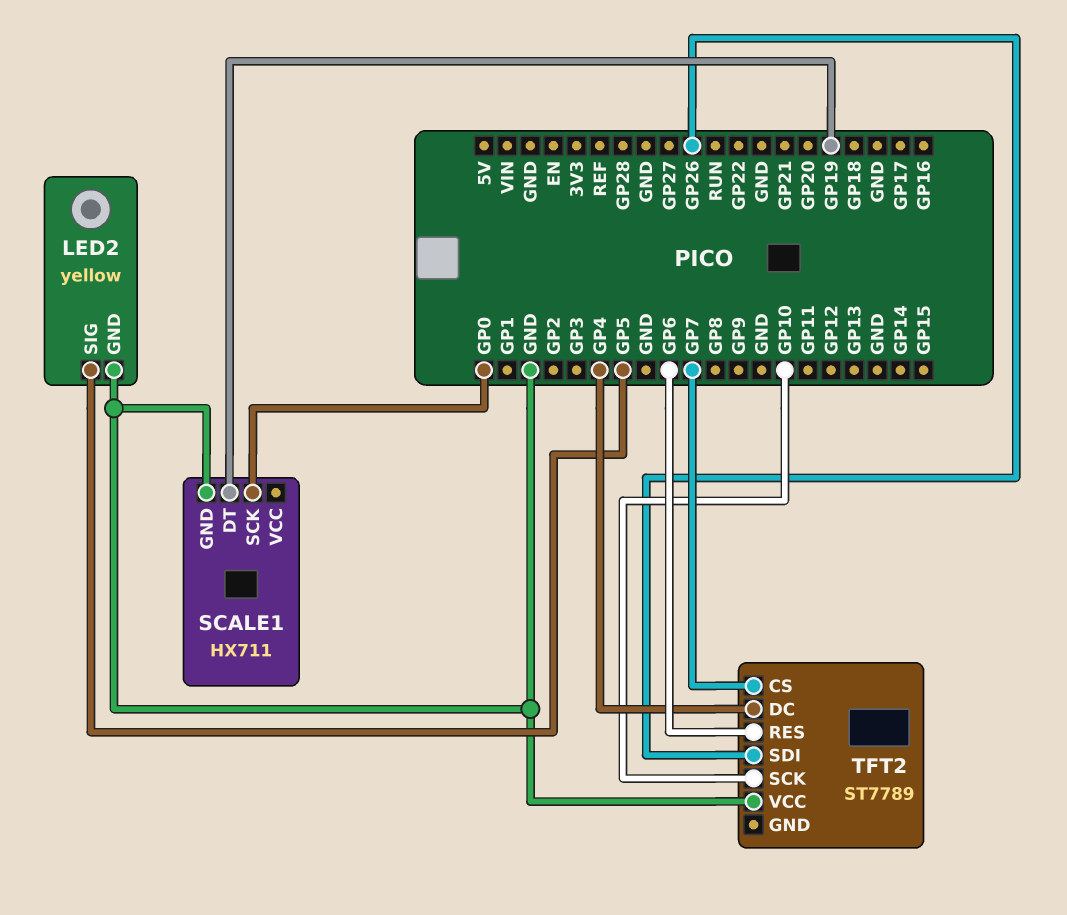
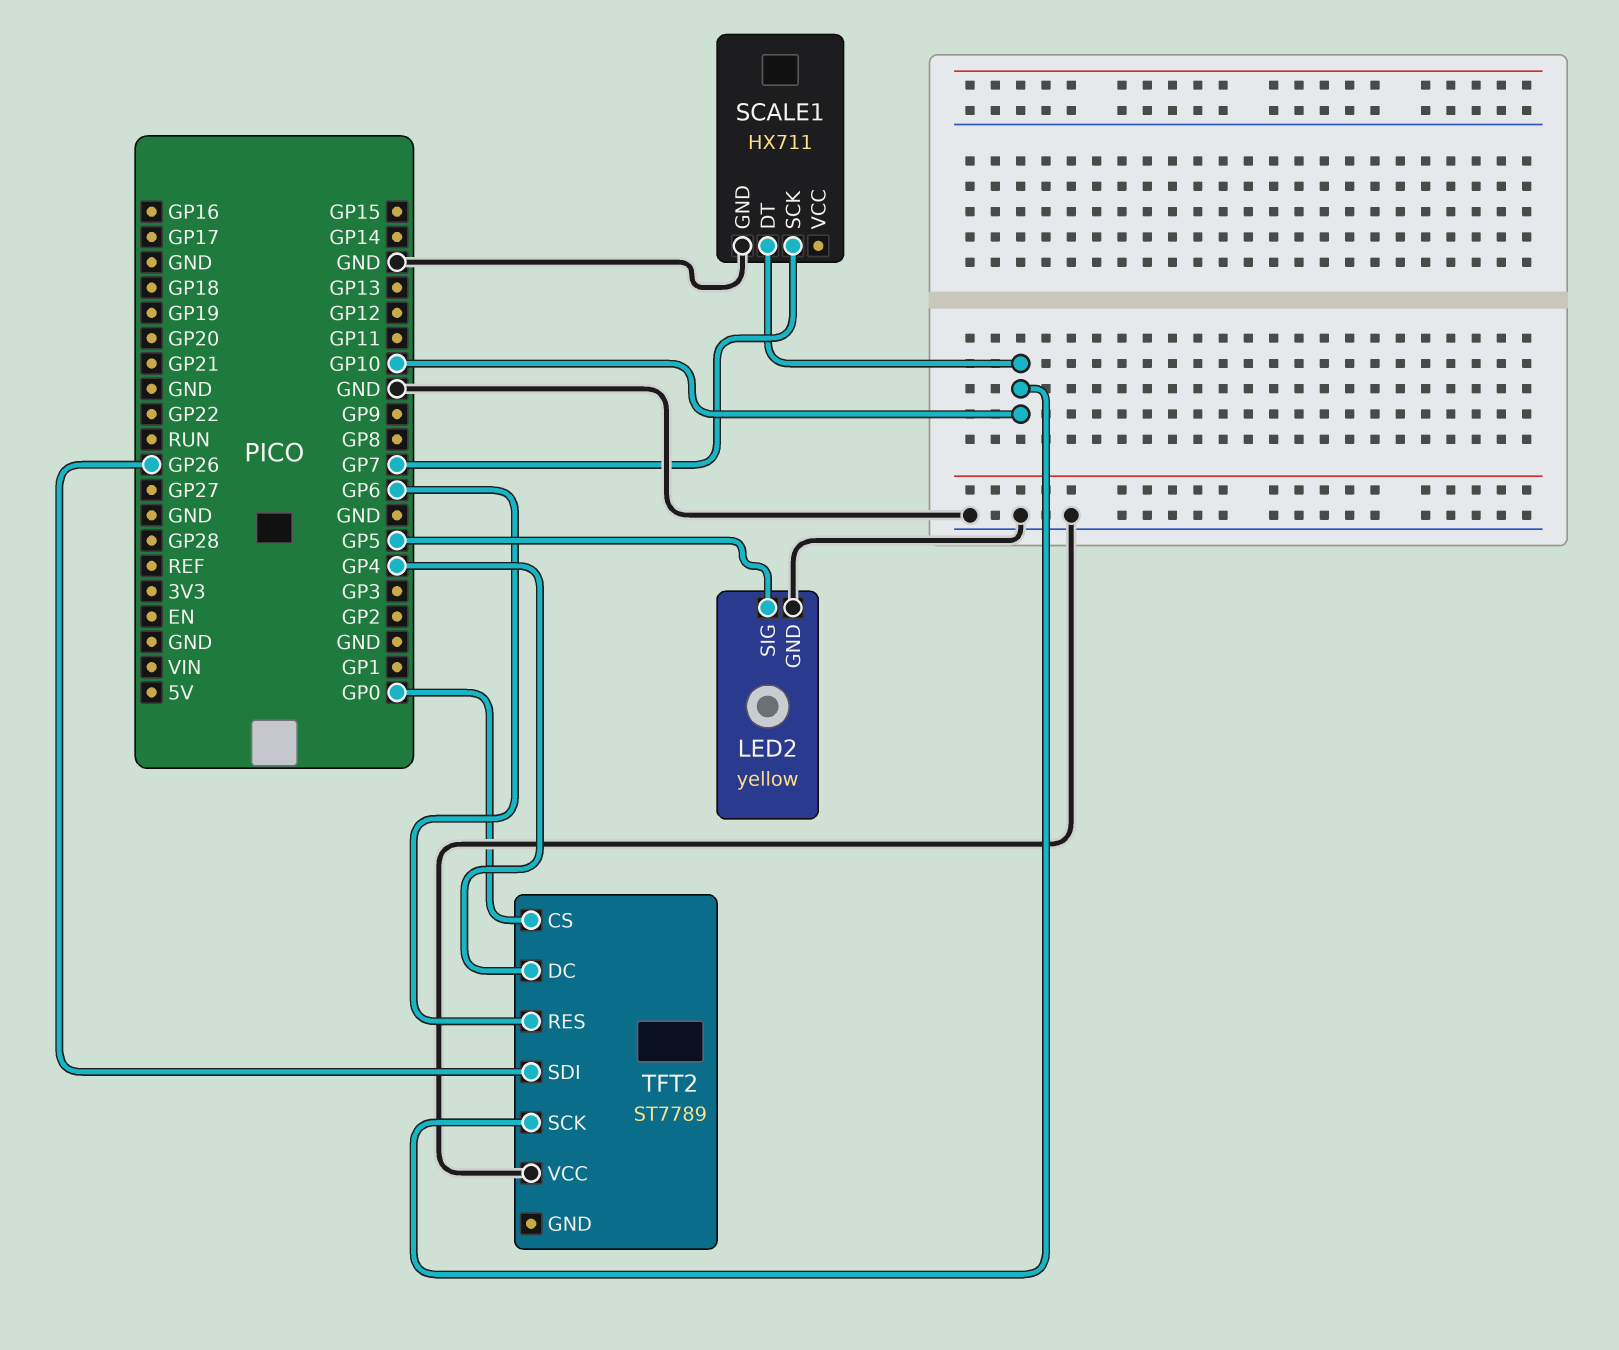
SCALE1 pin DT: GP19 -> GP10
SCALE1 pin SCK: GP0 -> GP7
TFT2 pin CS: GP7 -> GP0

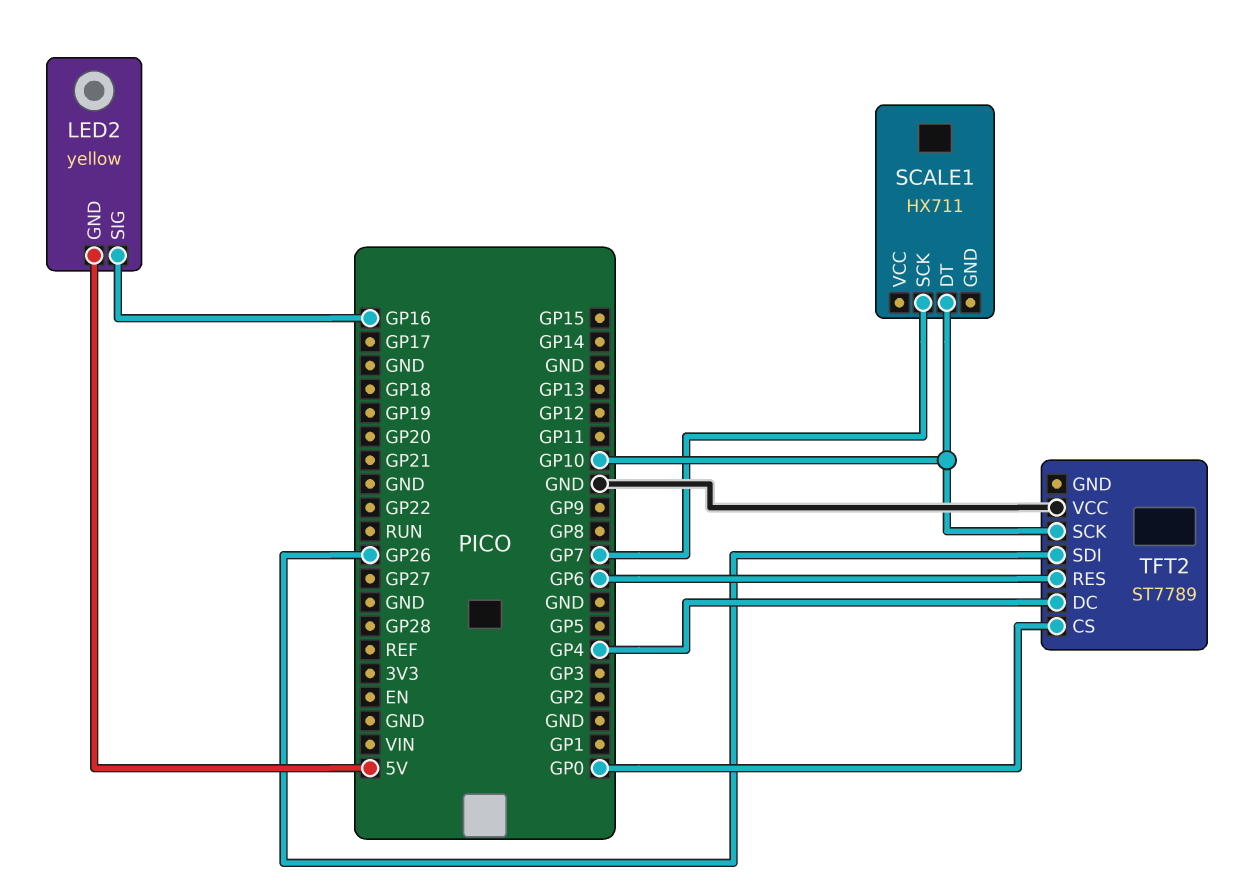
LED2 pin GND: GND -> 5V
LED2 pin SIG: GP5 -> GP16
SCALE1 pin GND: GND -> none

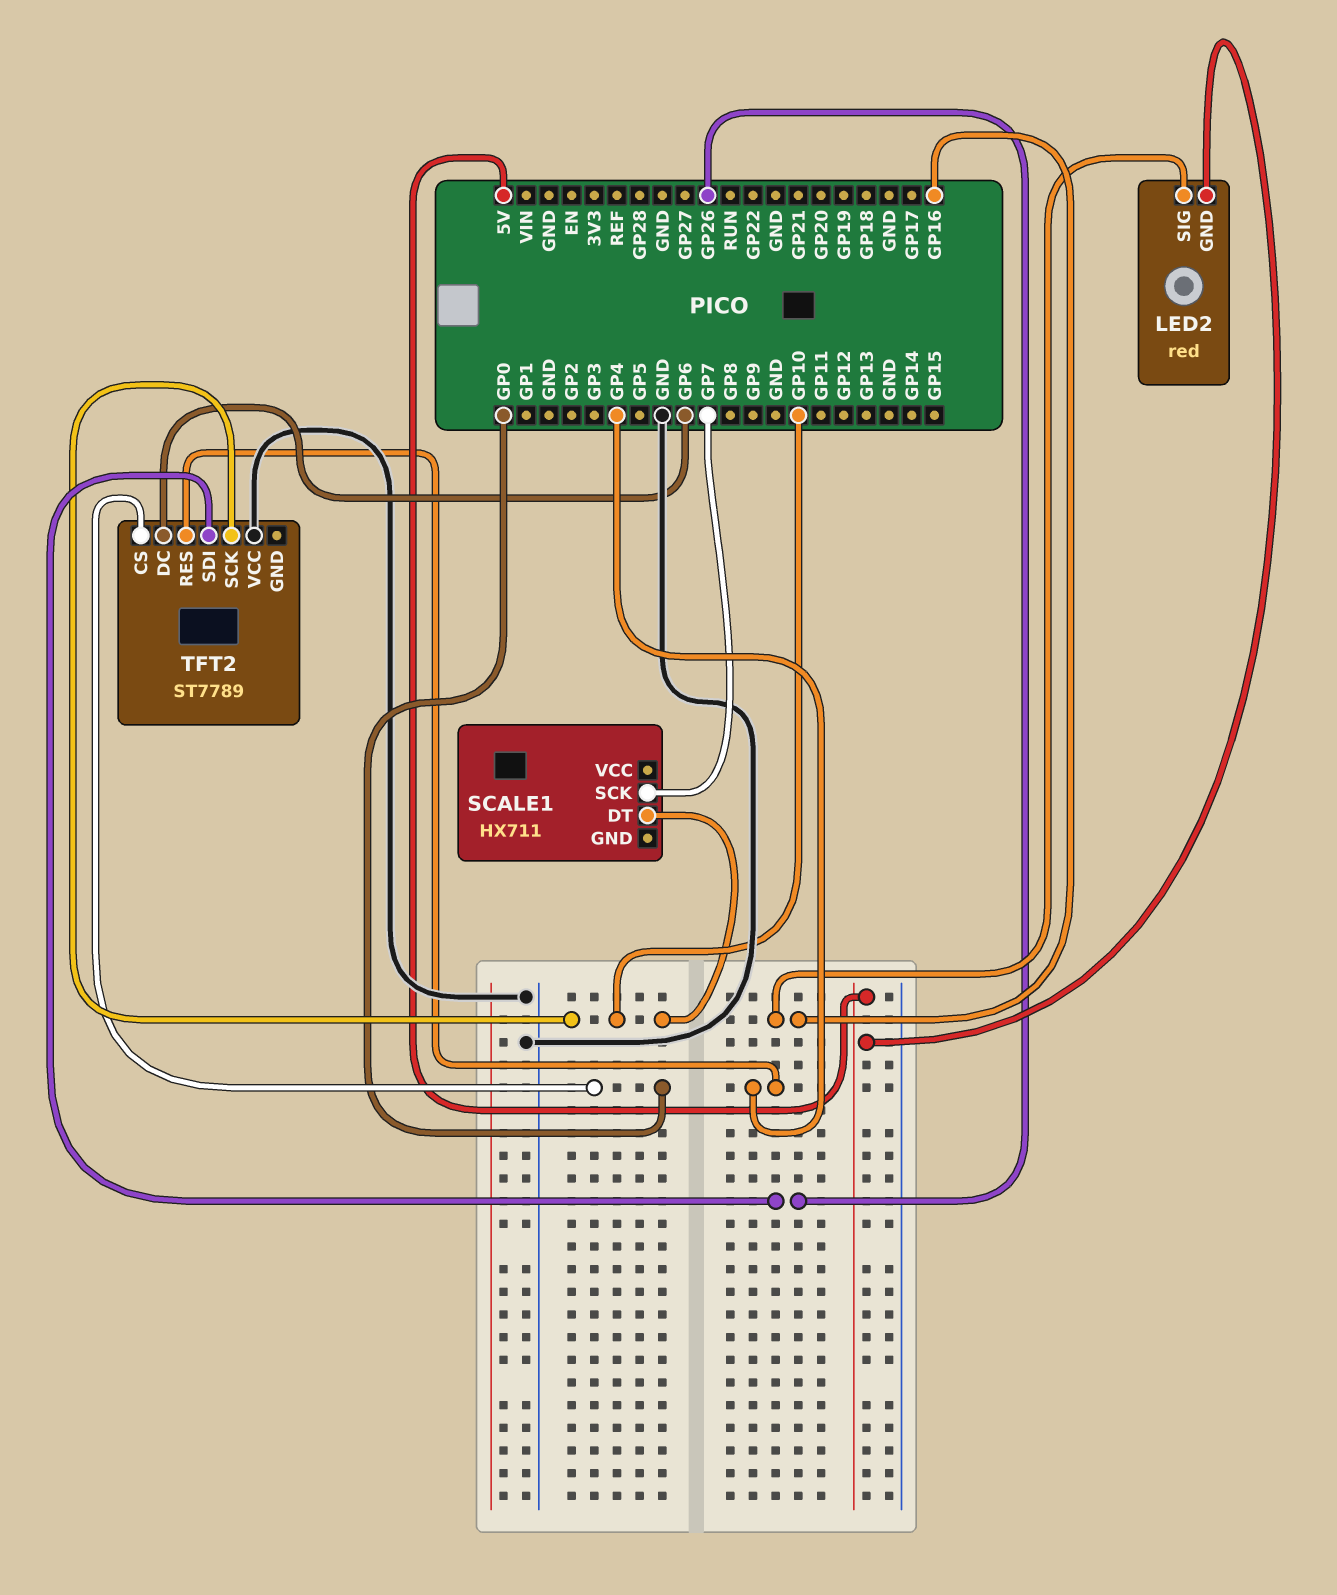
LED2: yellow -> red
TFT2 pin DC: GP4 -> GP6
TFT2 pin RES: GP6 -> GP4

